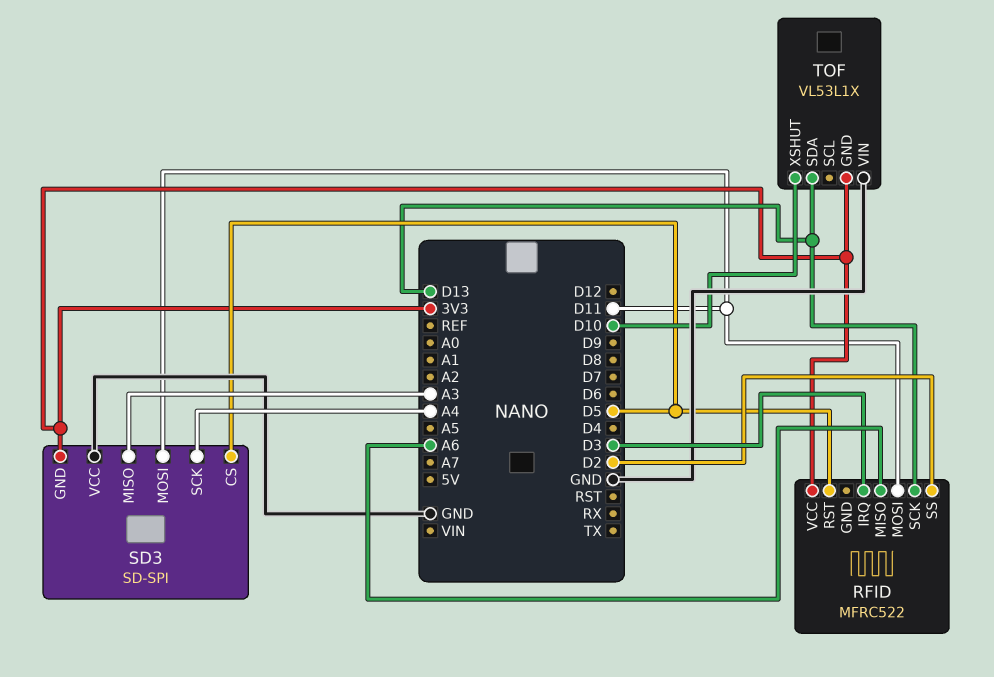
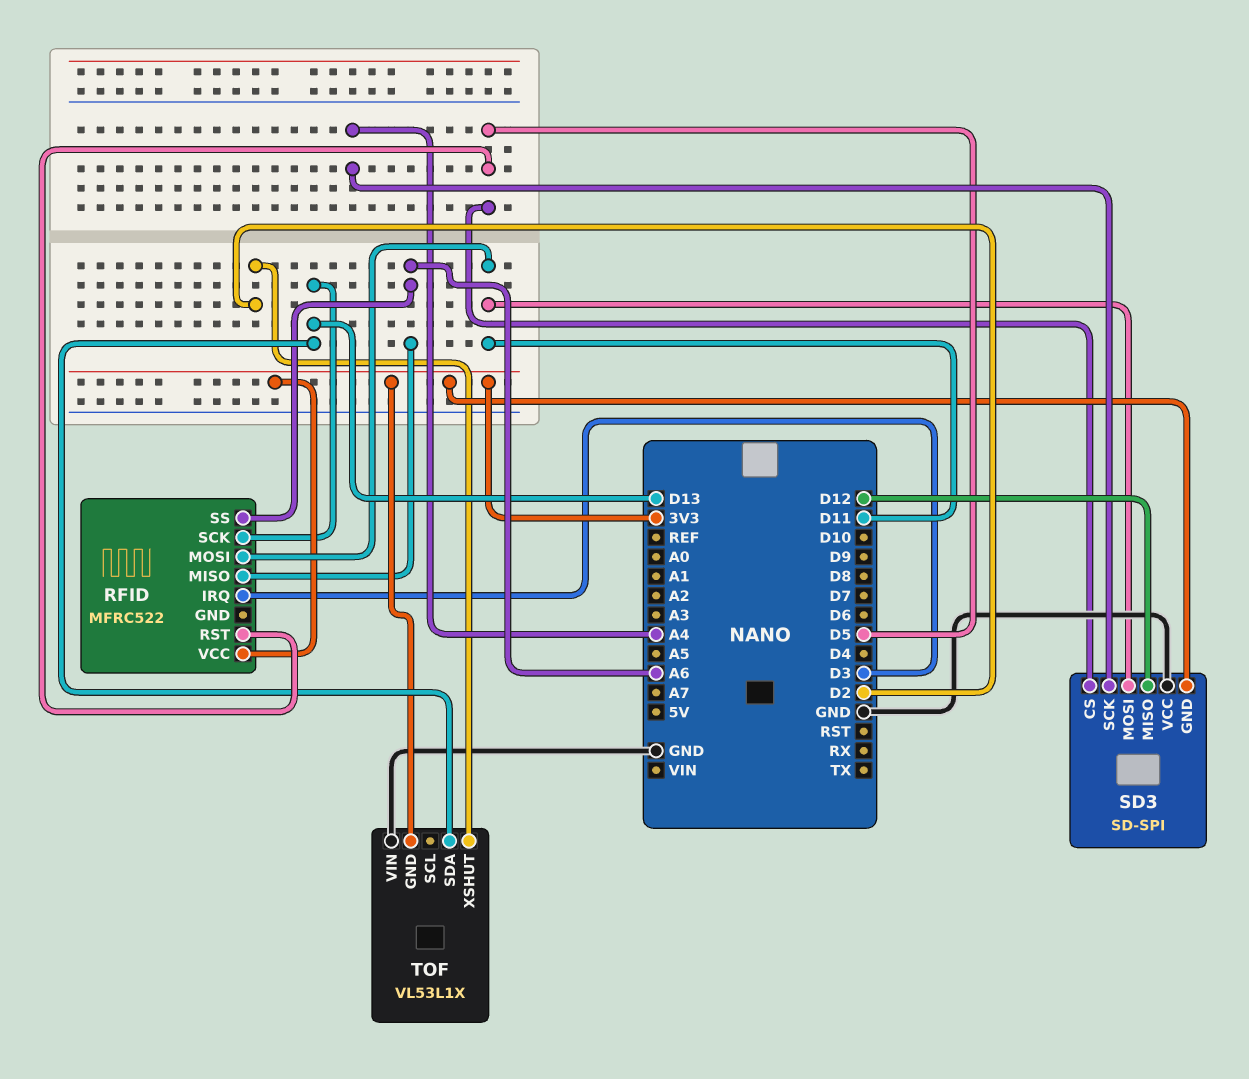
RFID pin SS: D2 -> A6
SD3 pin MISO: A3 -> D12
TOF pin XSHUT: D10 -> D2

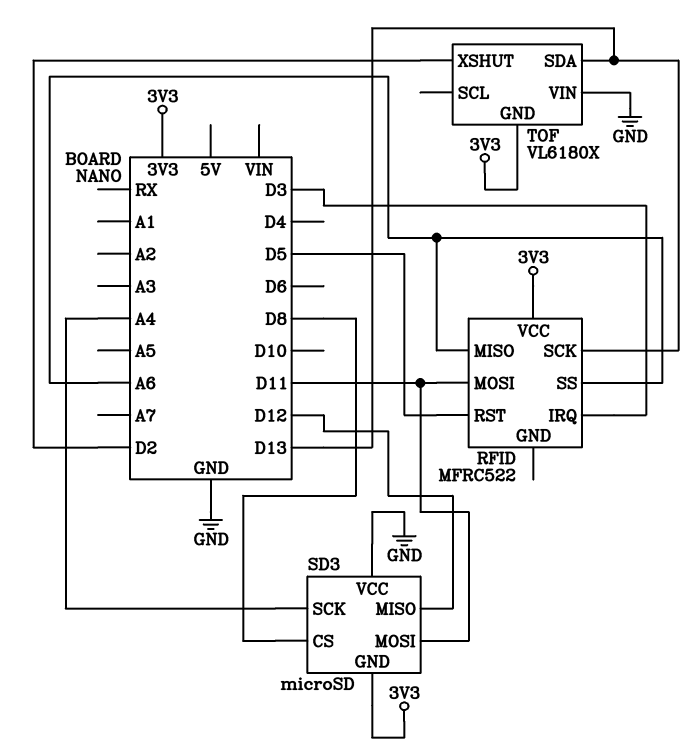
SD3: SD-SPI -> microSD
SD3 pin CS: D5 -> D8
TOF: VL53L1X -> VL6180X

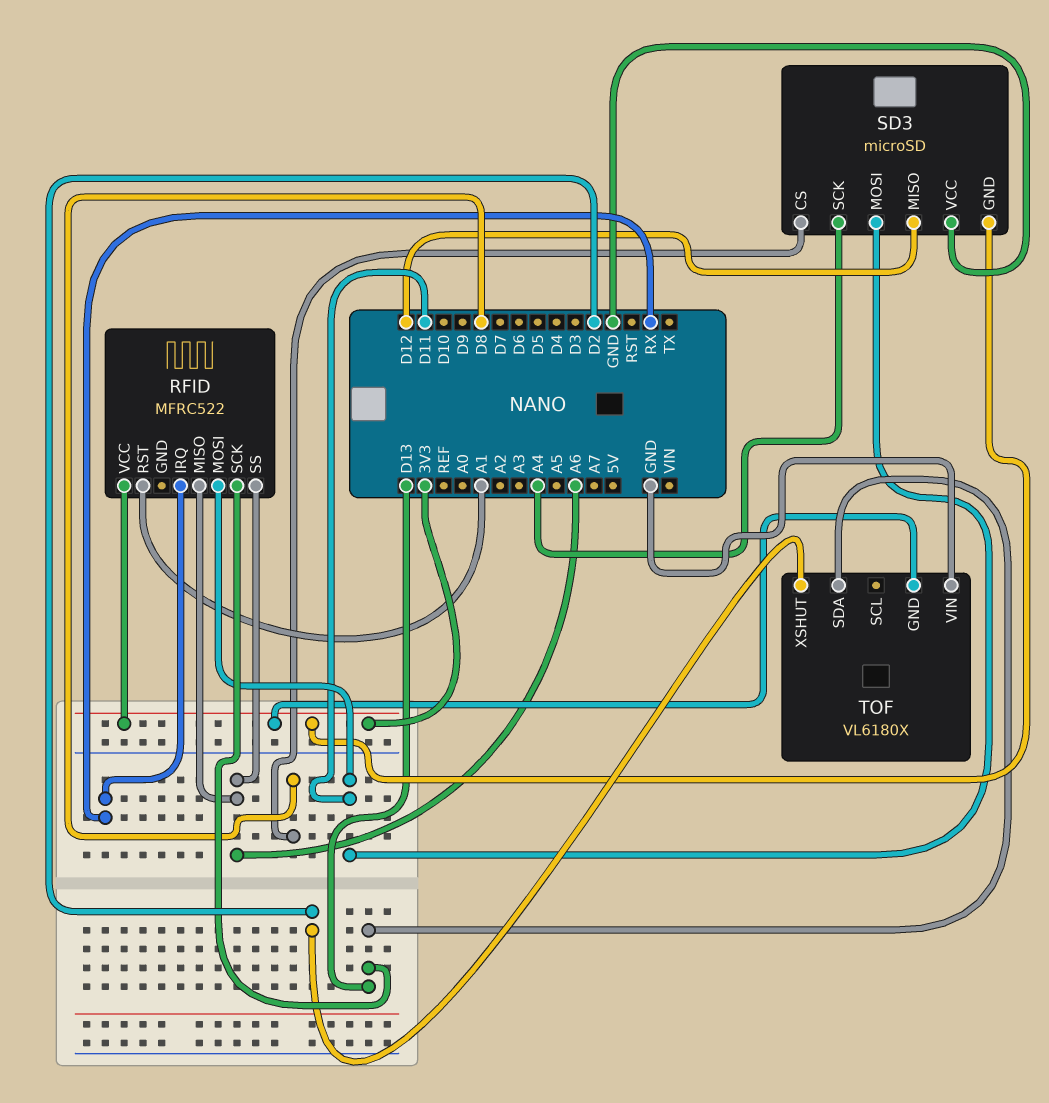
RFID pin IRQ: D3 -> RX
RFID pin RST: D5 -> A1

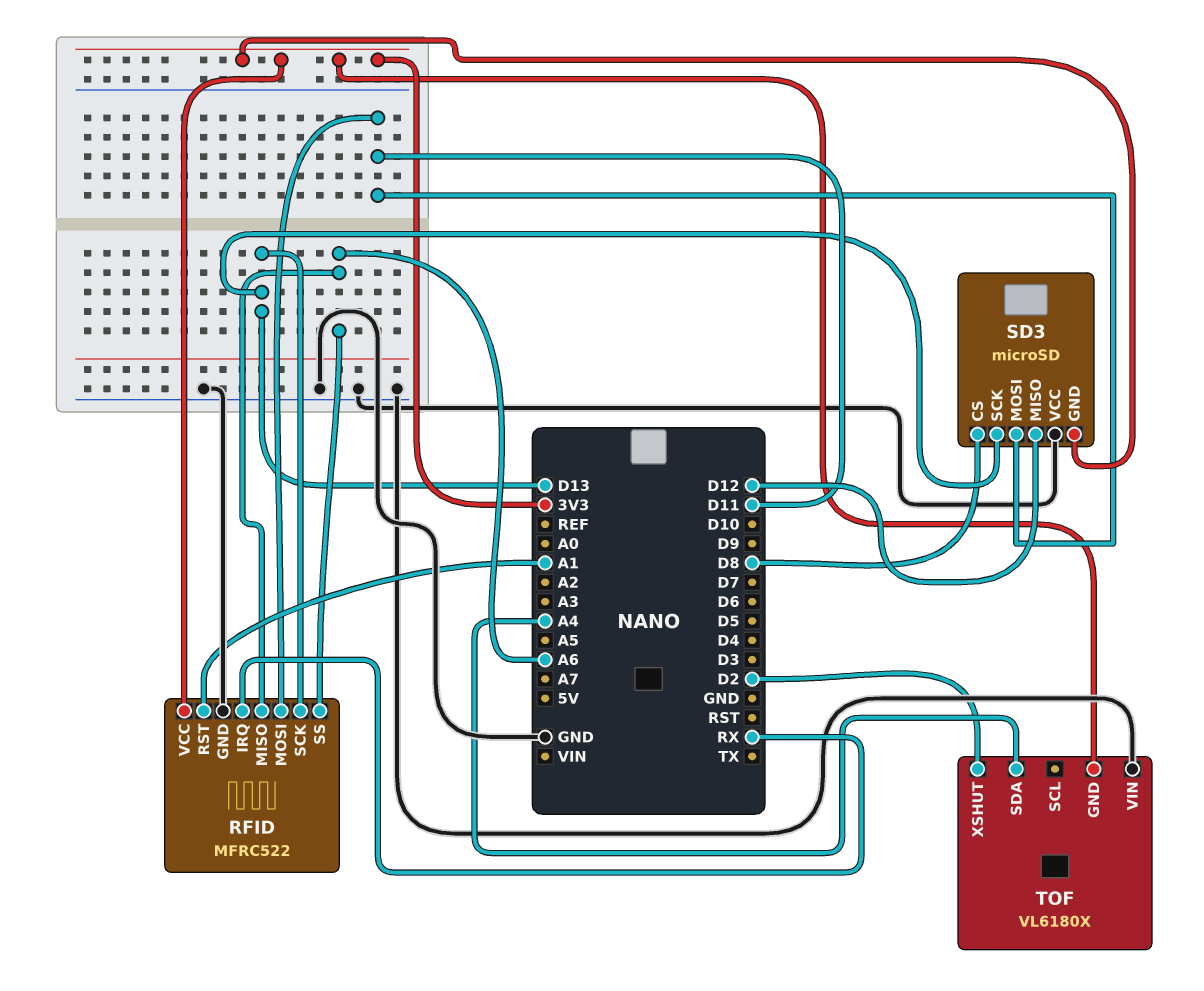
RFID pin GND: none -> GND
SD3 pin SCK: A4 -> D13
TOF pin SDA: D13 -> A4

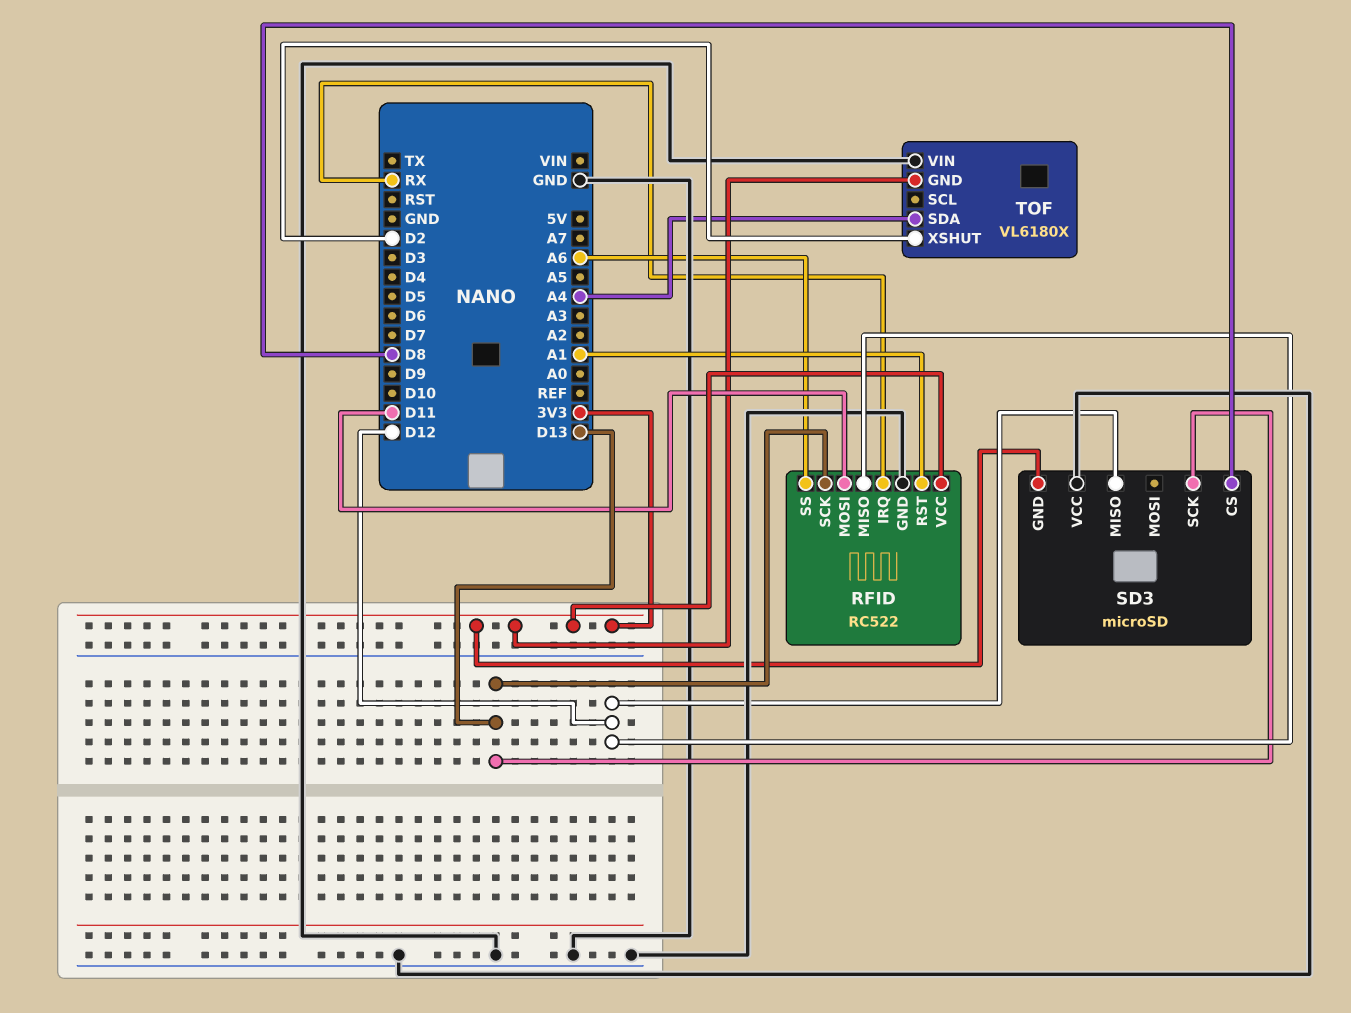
RFID: MFRC522 -> RC522
RFID pin MISO: A6 -> D12
SD3 pin MOSI: D11 -> none

